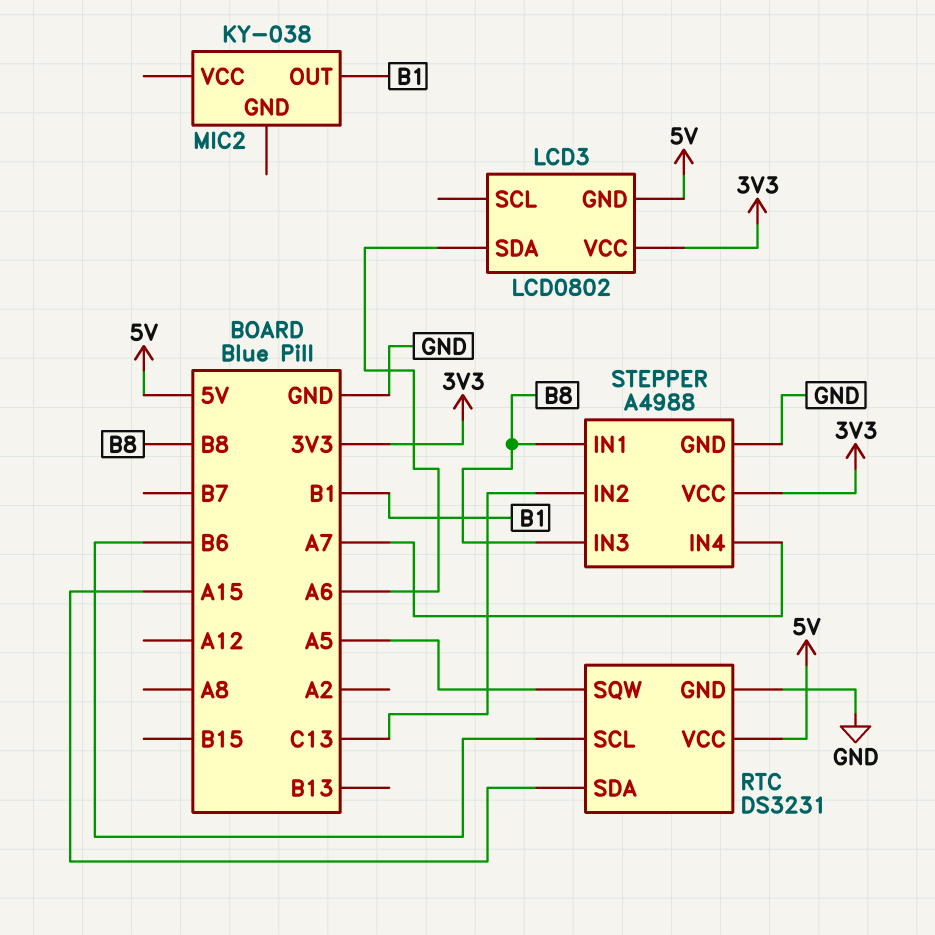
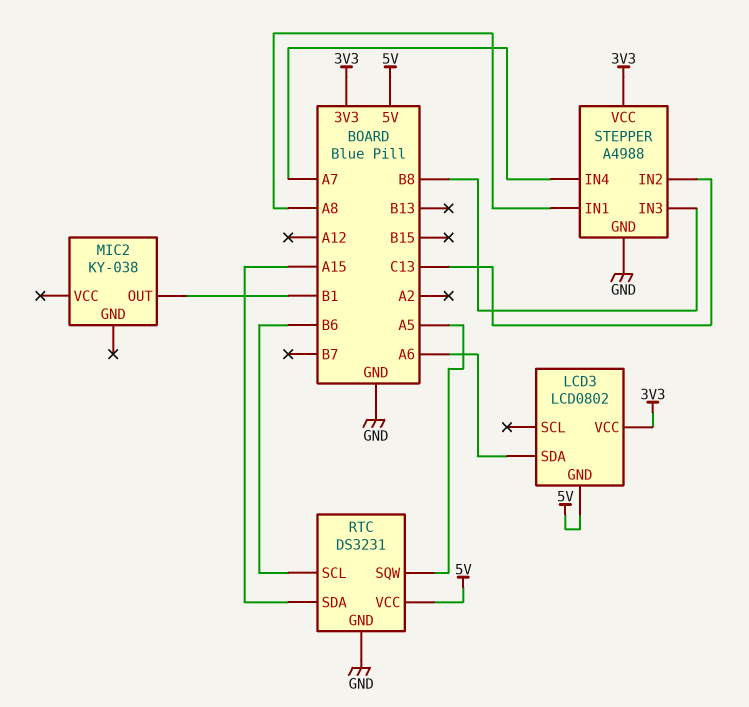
STEPPER pin IN1: B8 -> A8

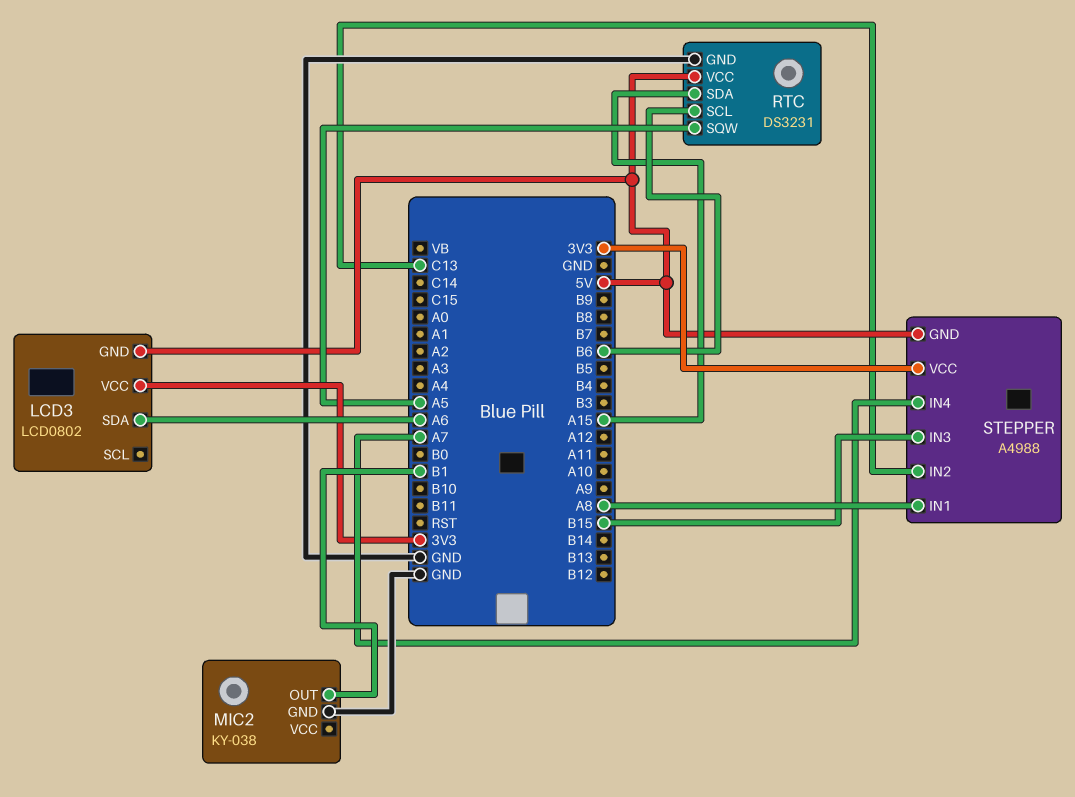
MIC2 pin GND: none -> GND
STEPPER pin GND: GND -> 5V
STEPPER pin IN3: B8 -> B15

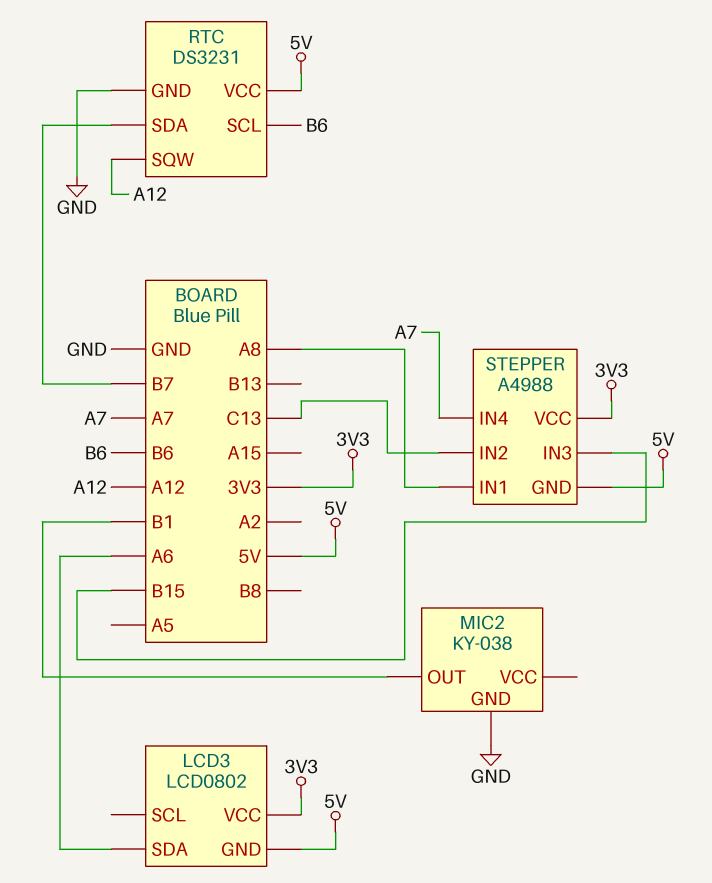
RTC pin SDA: A15 -> B7
RTC pin SQW: A5 -> A12

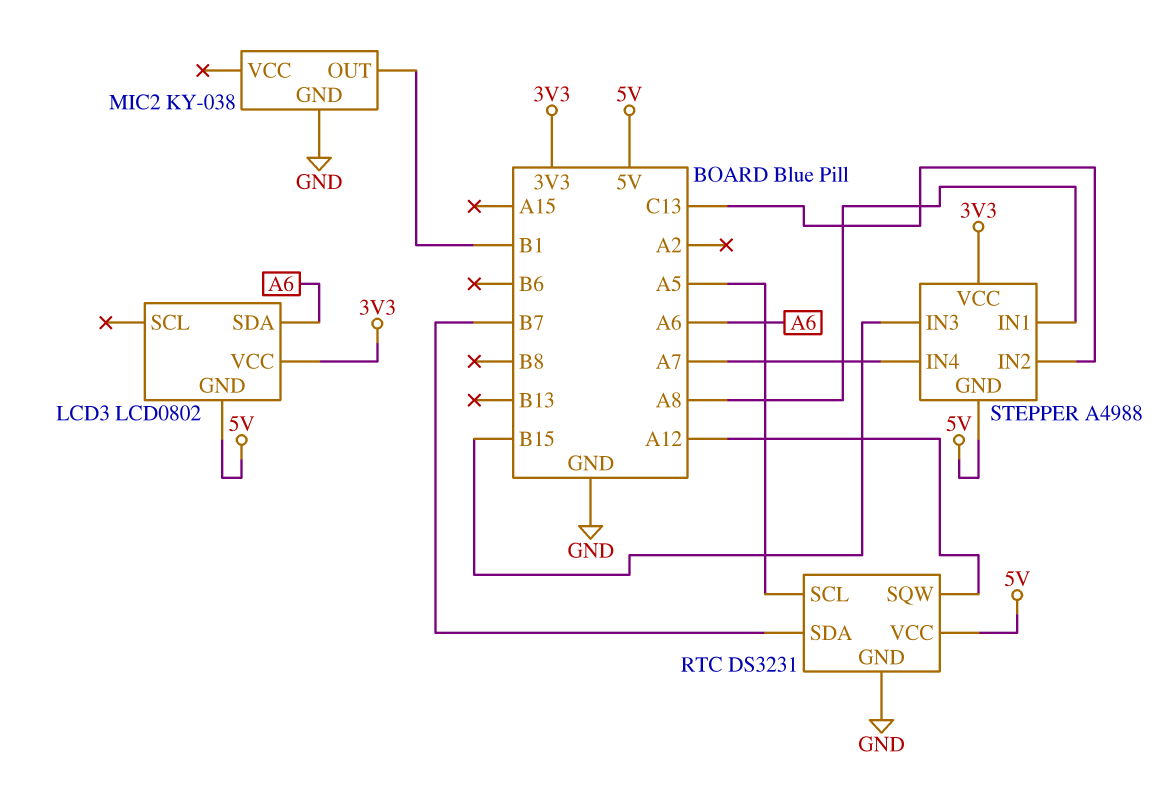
RTC pin SCL: B6 -> A5

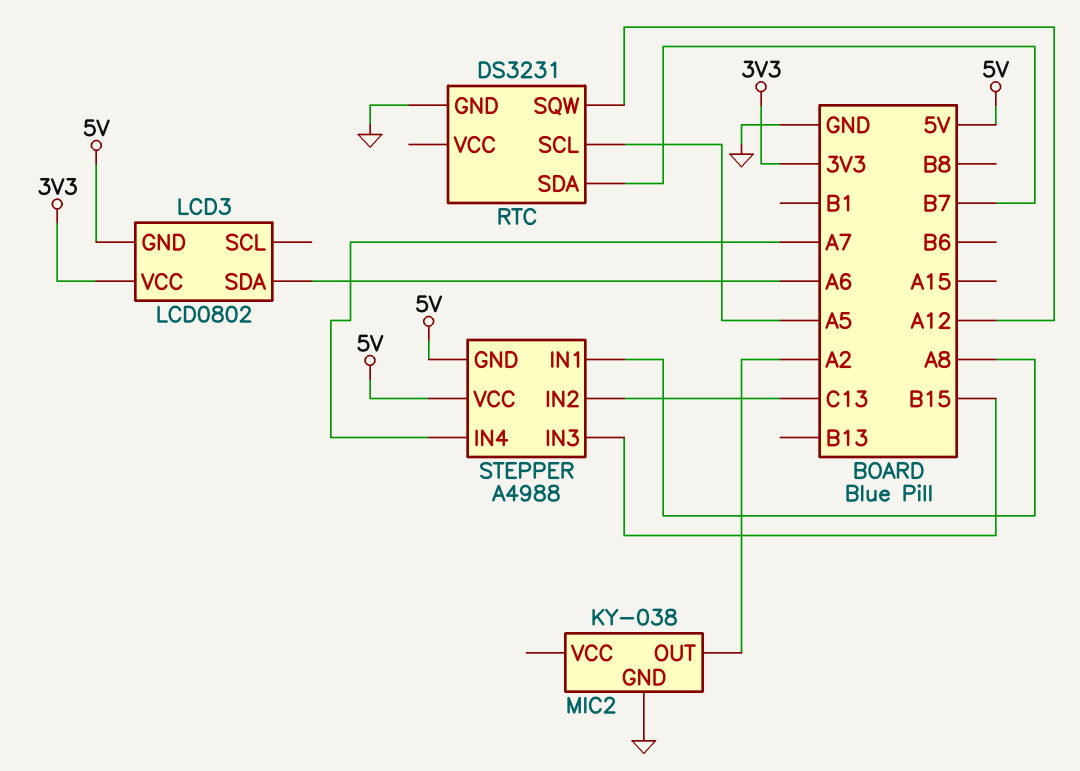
MIC2 pin OUT: B1 -> A2
RTC pin VCC: 5V -> none
STEPPER pin VCC: 3V3 -> 5V

